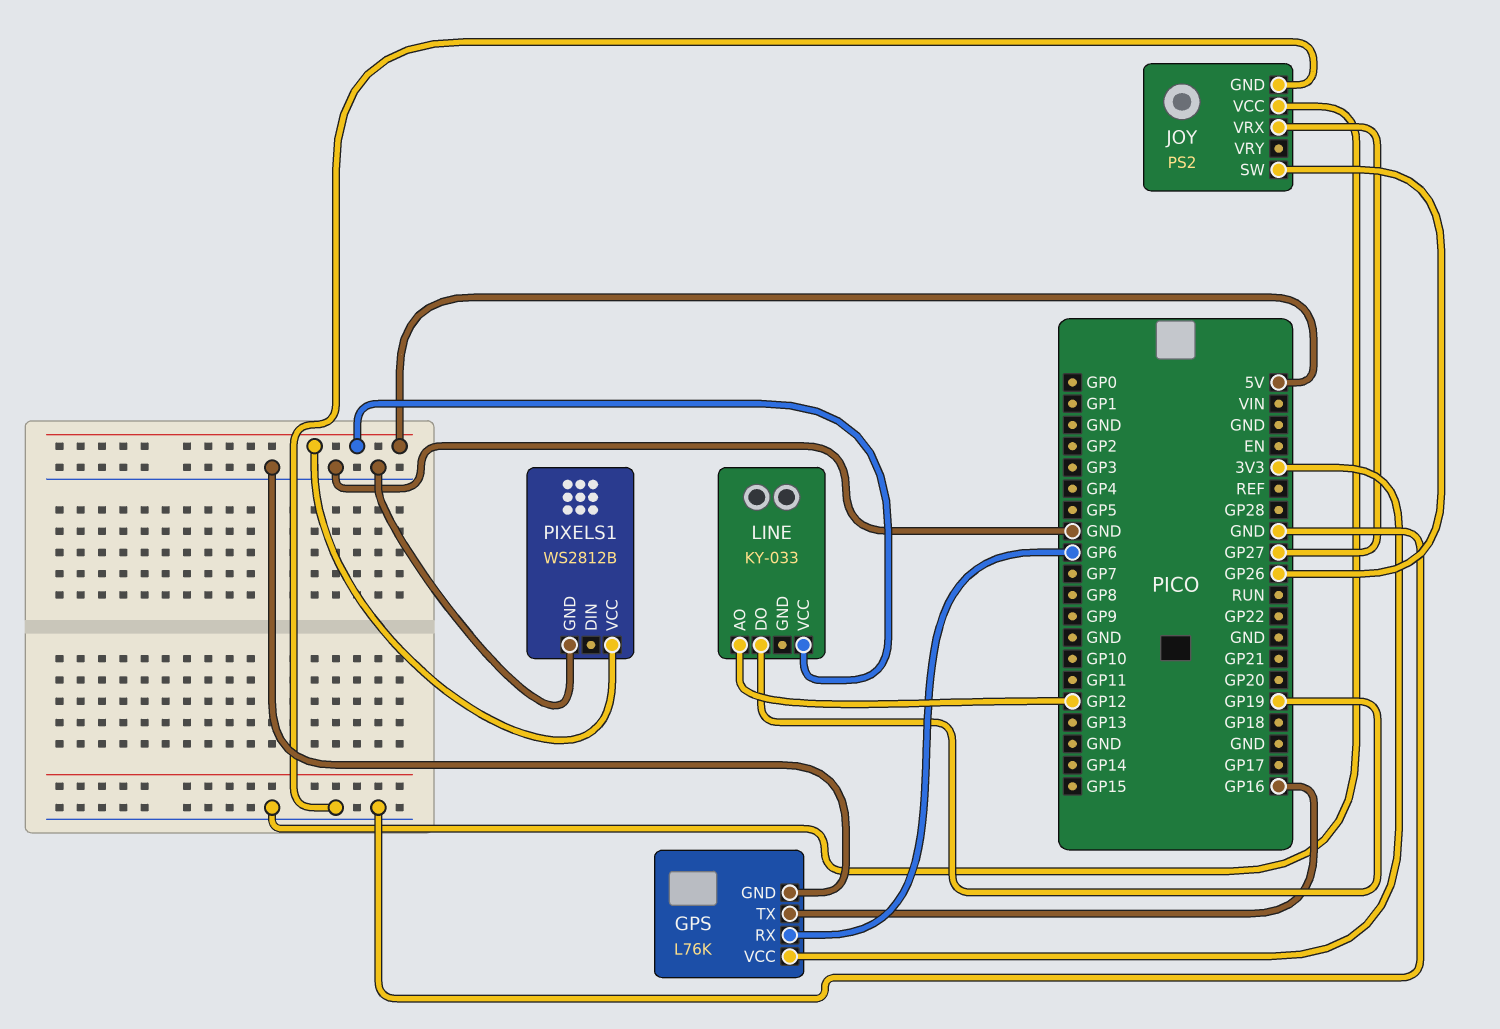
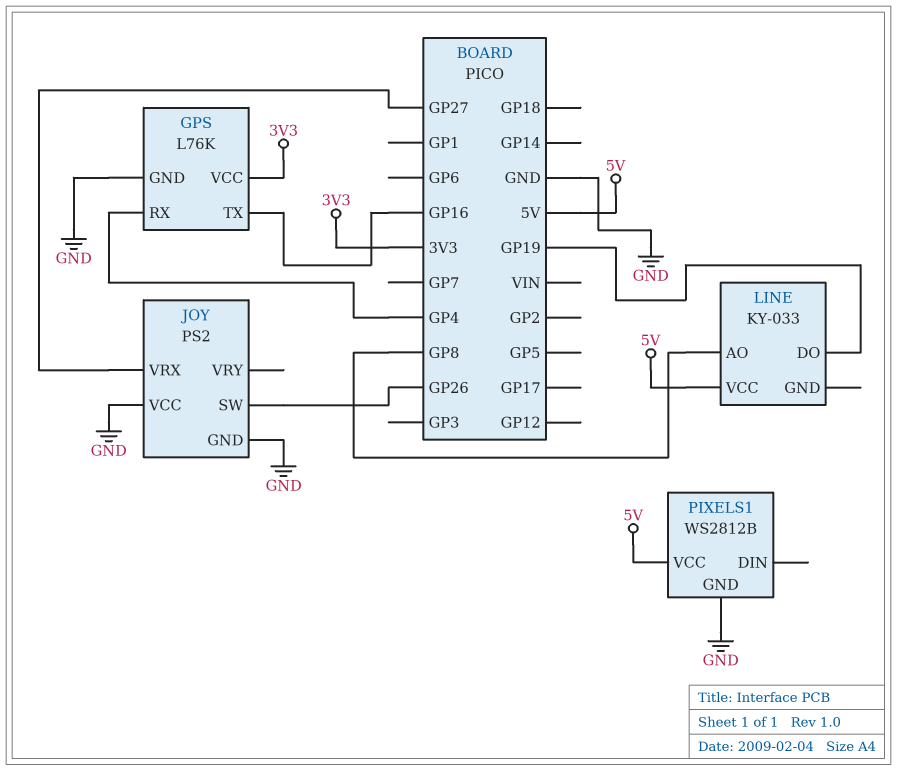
GPS pin RX: GP6 -> GP4
LINE pin AO: GP12 -> GP8

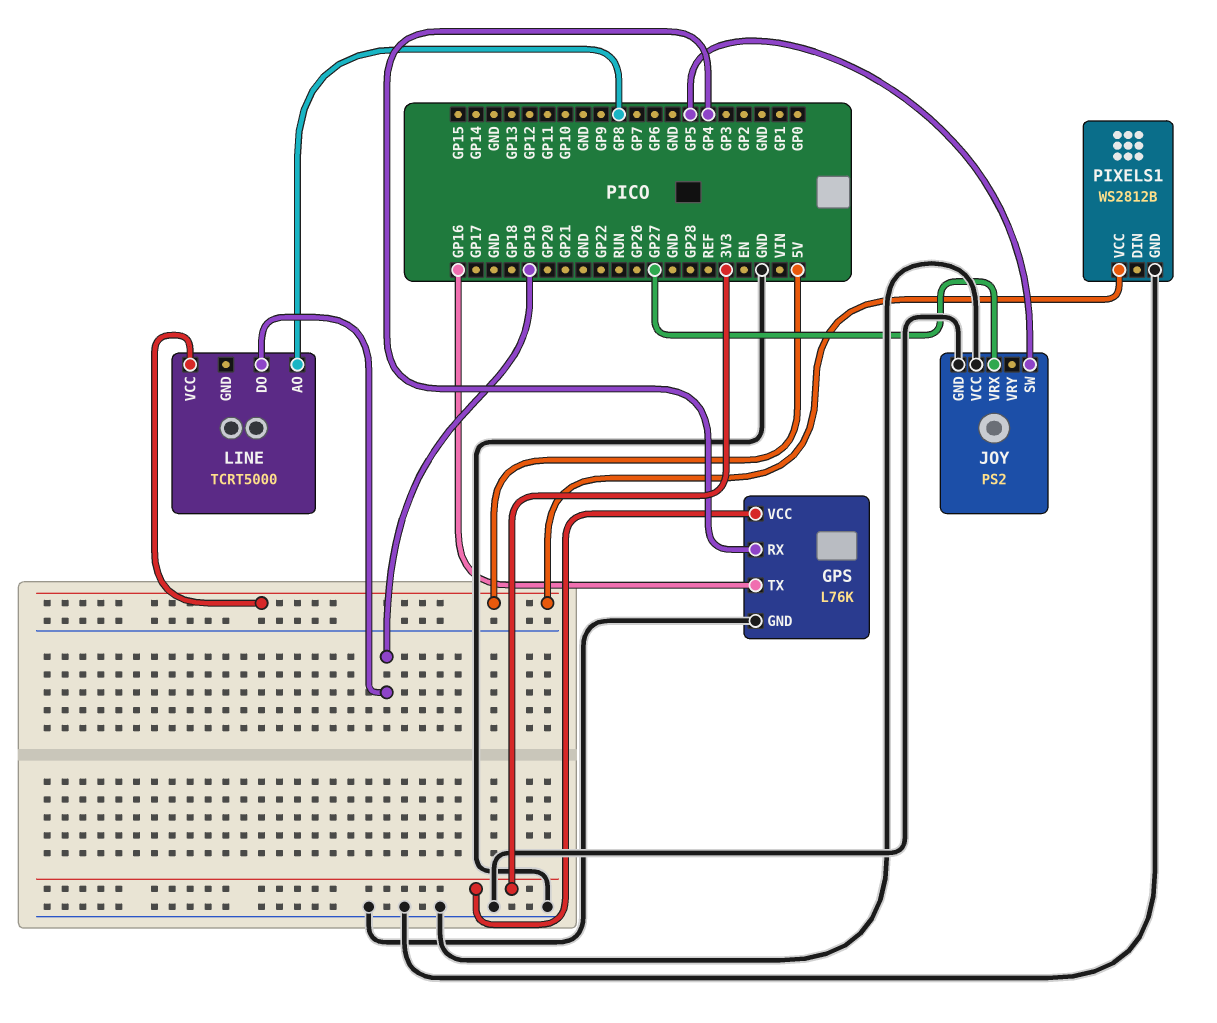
JOY pin SW: GP26 -> GP5
LINE: KY-033 -> TCRT5000

